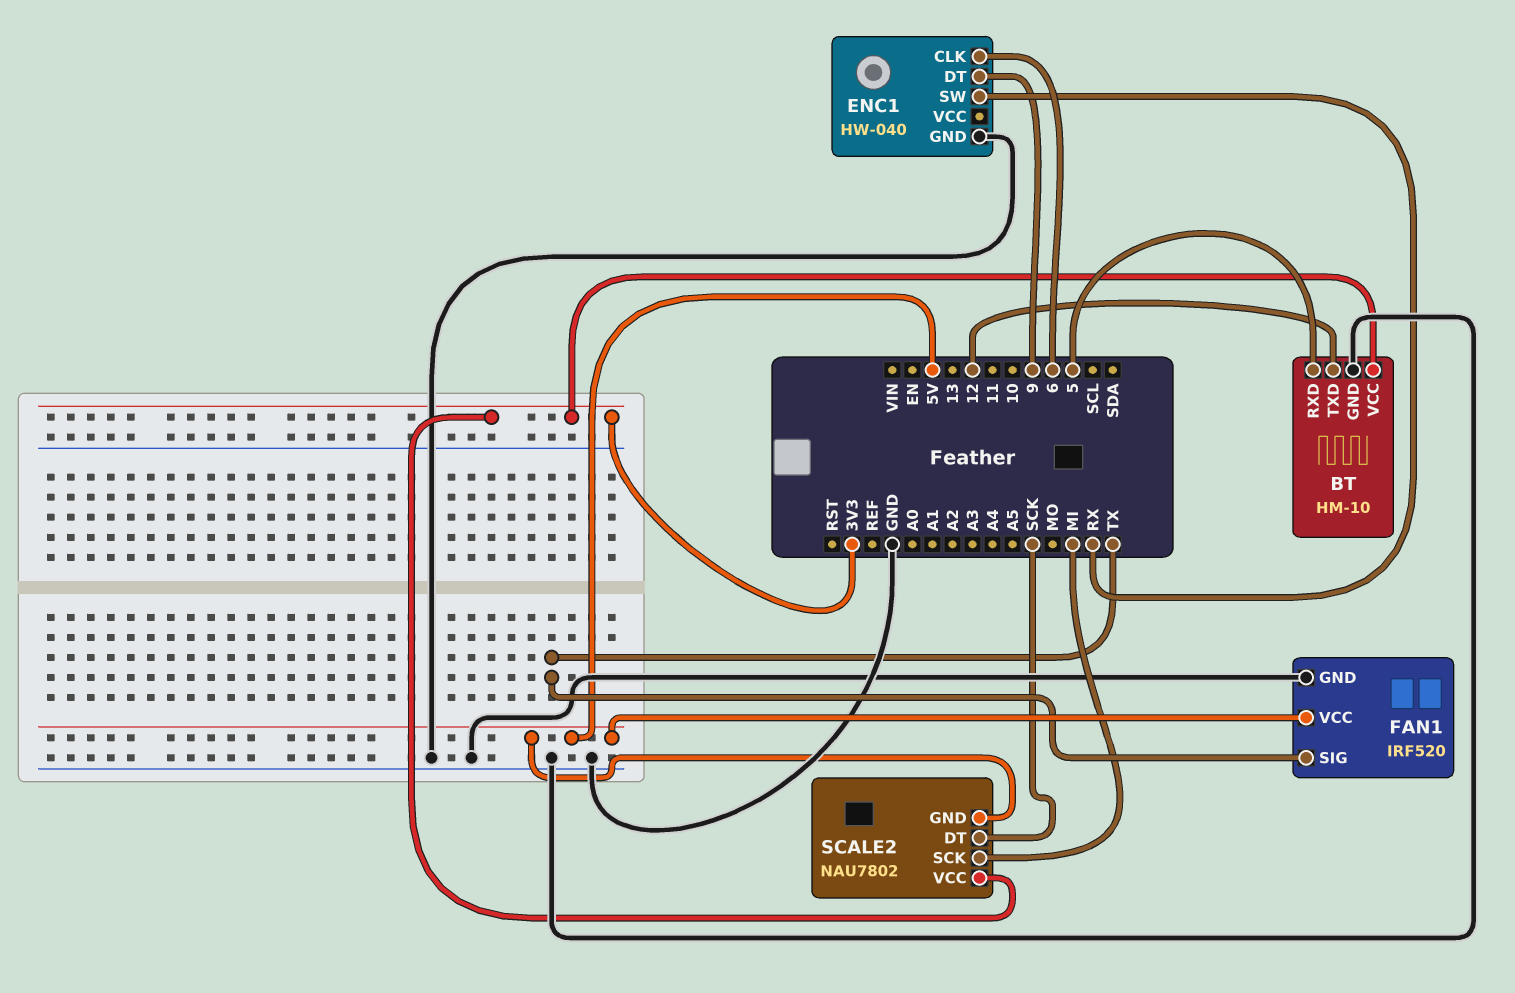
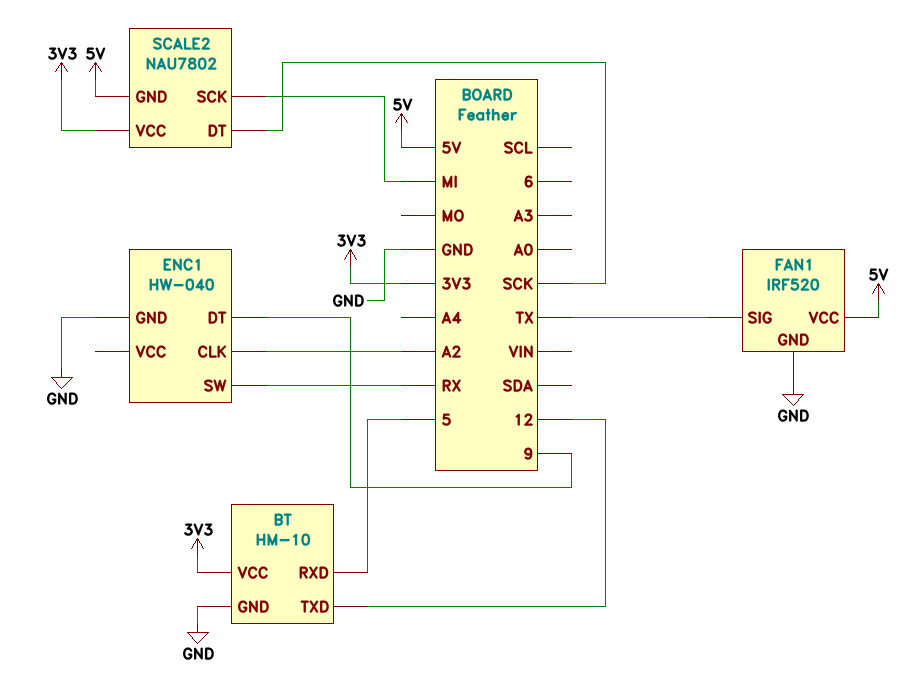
ENC1 pin CLK: 6 -> A2

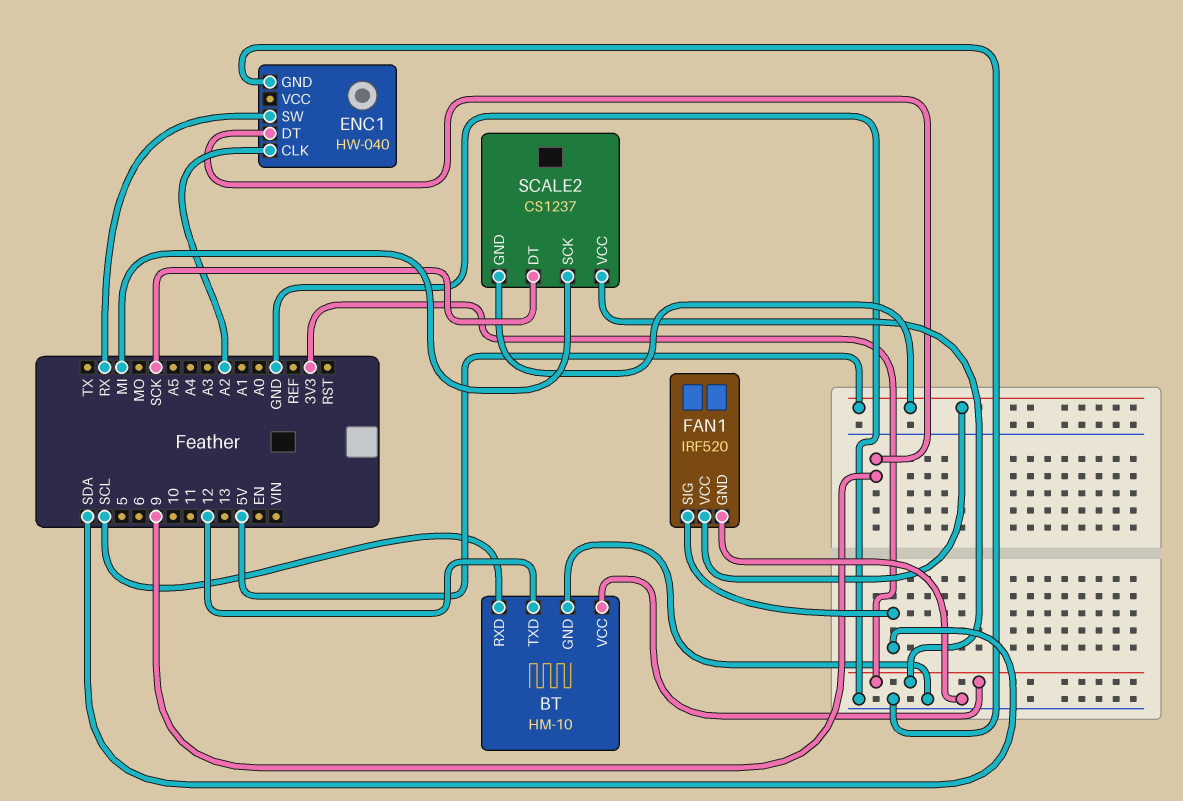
BT pin RXD: 5 -> SCL
FAN1 pin SIG: TX -> SDA
SCALE2: NAU7802 -> CS1237

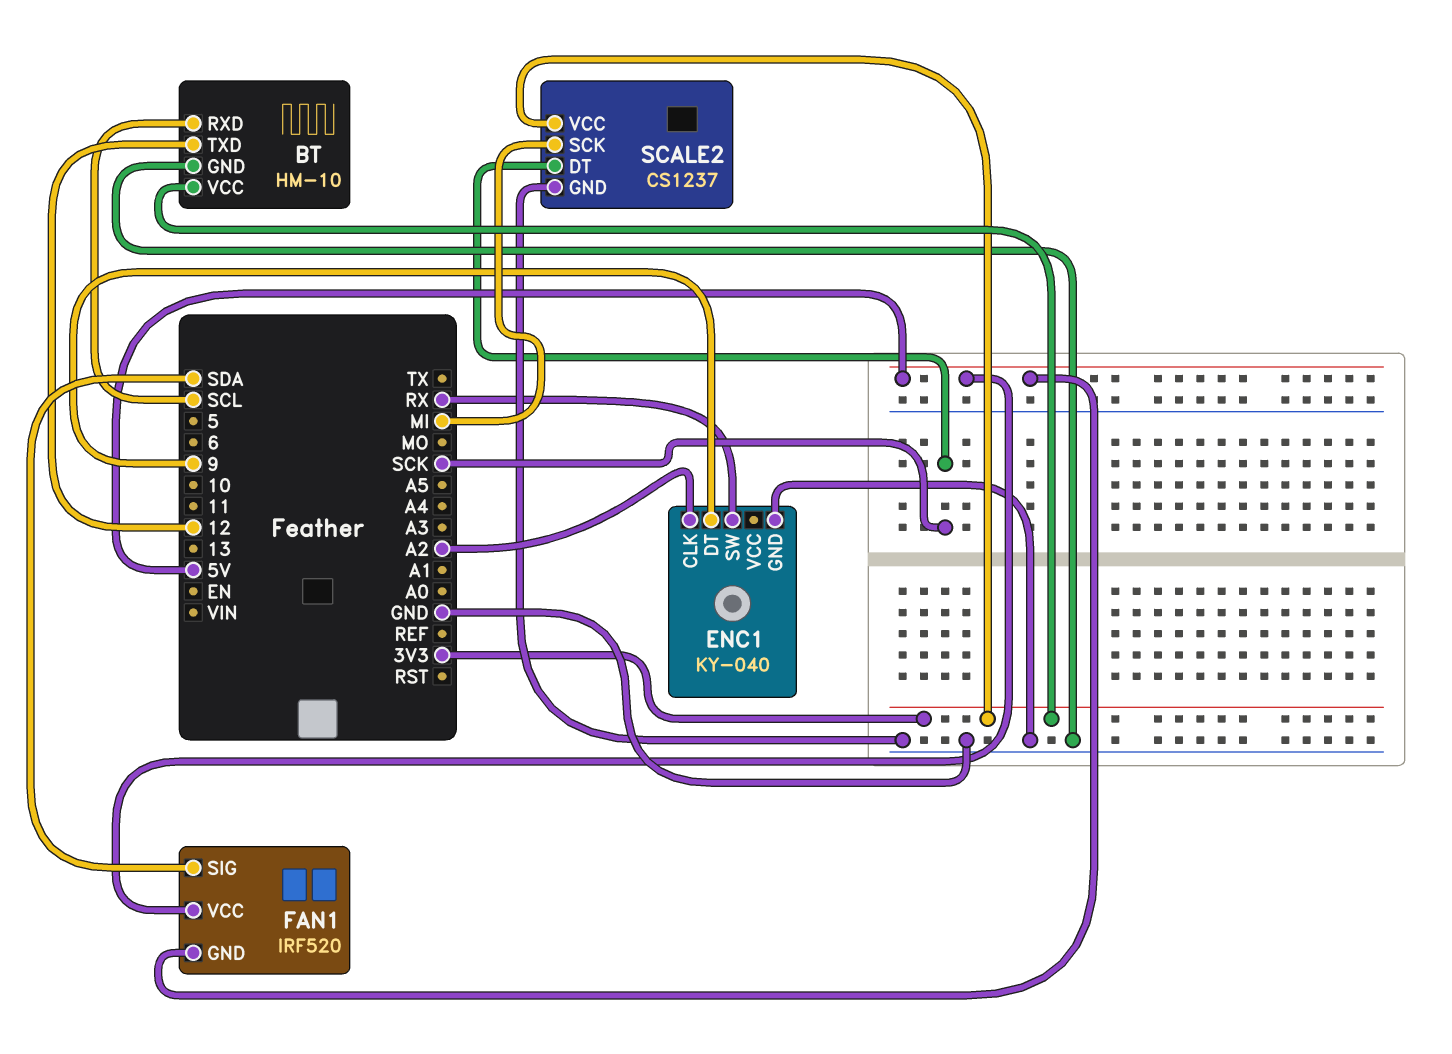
ENC1: HW-040 -> KY-040
FAN1 pin GND: GND -> 5V
SCALE2 pin GND: 5V -> GND

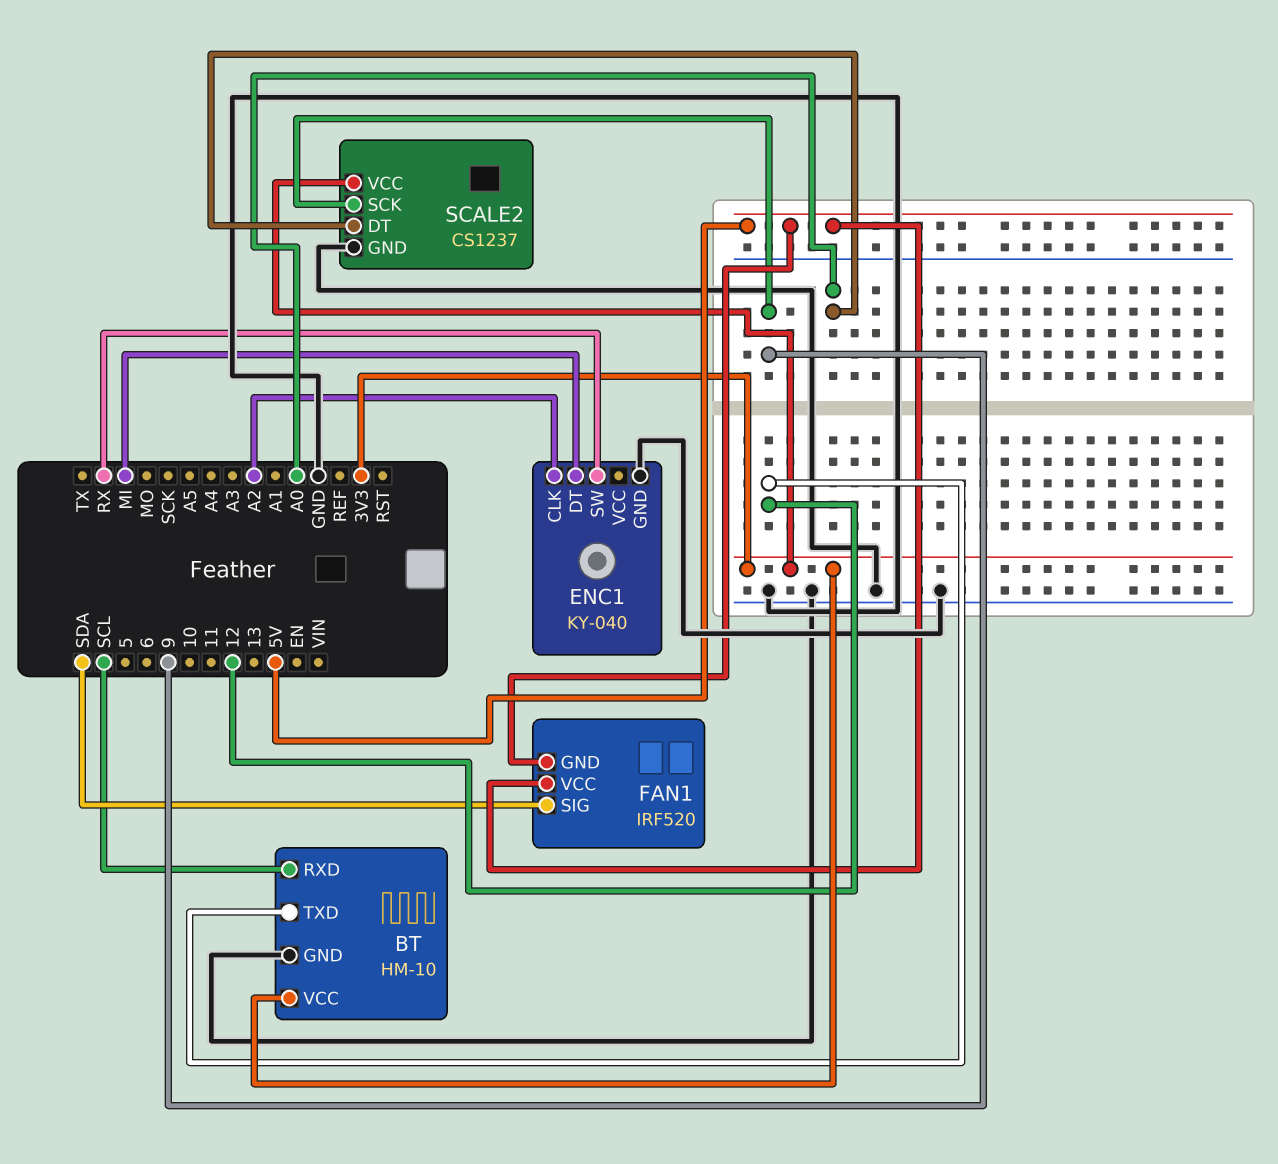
ENC1 pin DT: 9 -> MI
SCALE2 pin DT: SCK -> A0
SCALE2 pin SCK: MI -> 9

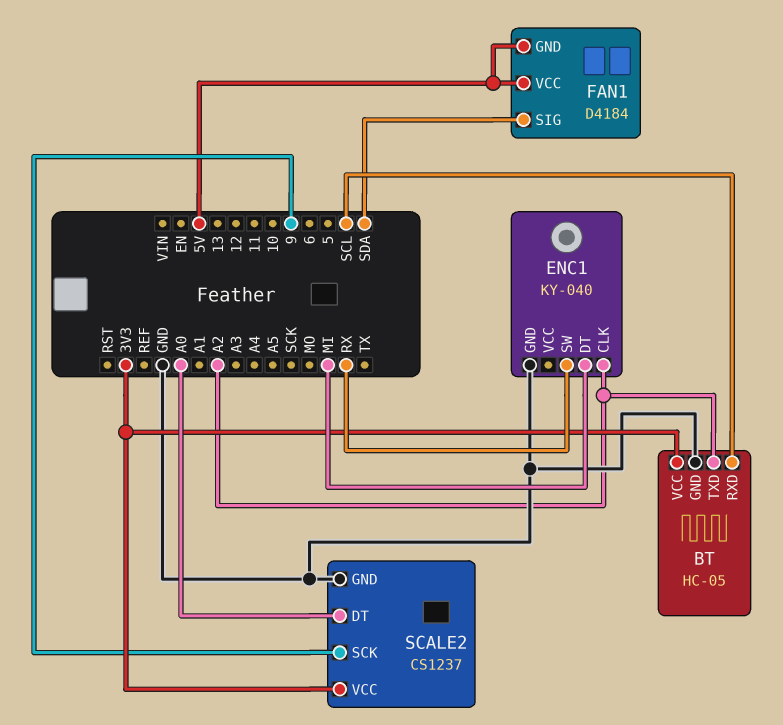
BT: HM-10 -> HC-05
BT pin TXD: 12 -> A2
FAN1: IRF520 -> D4184

